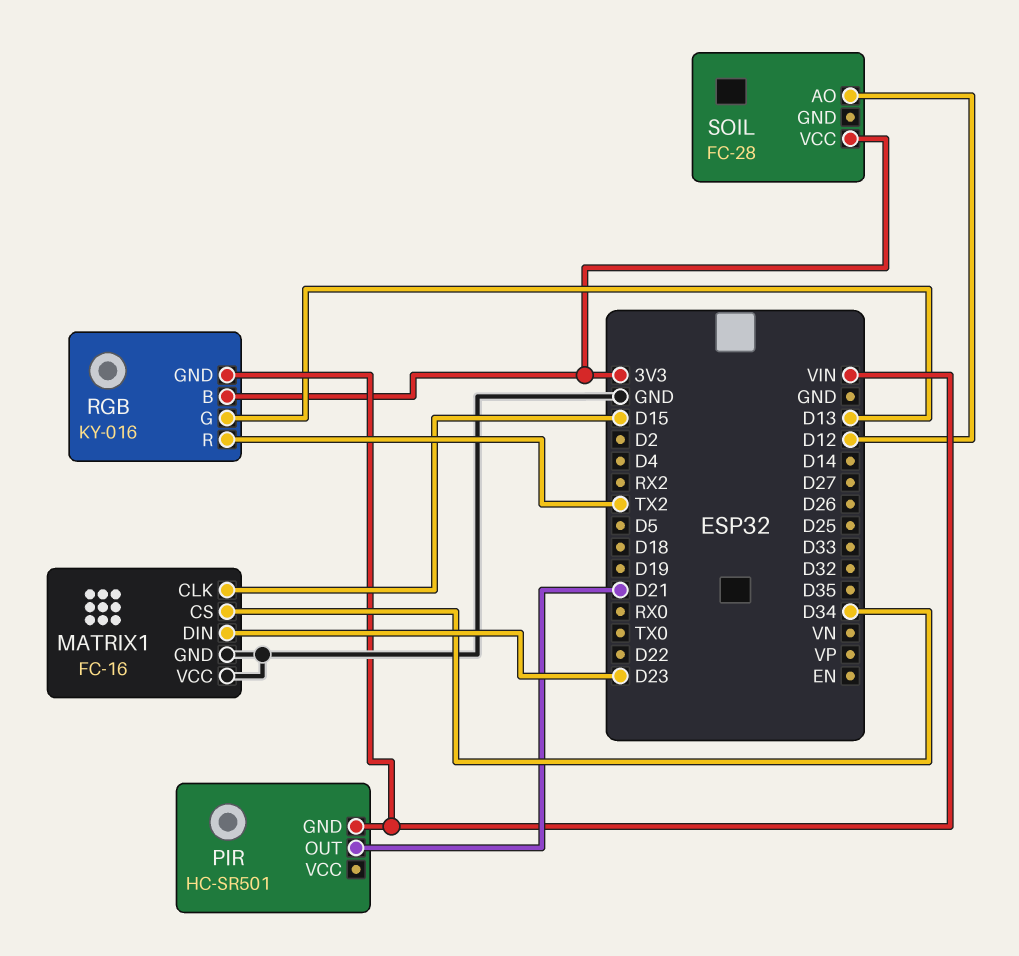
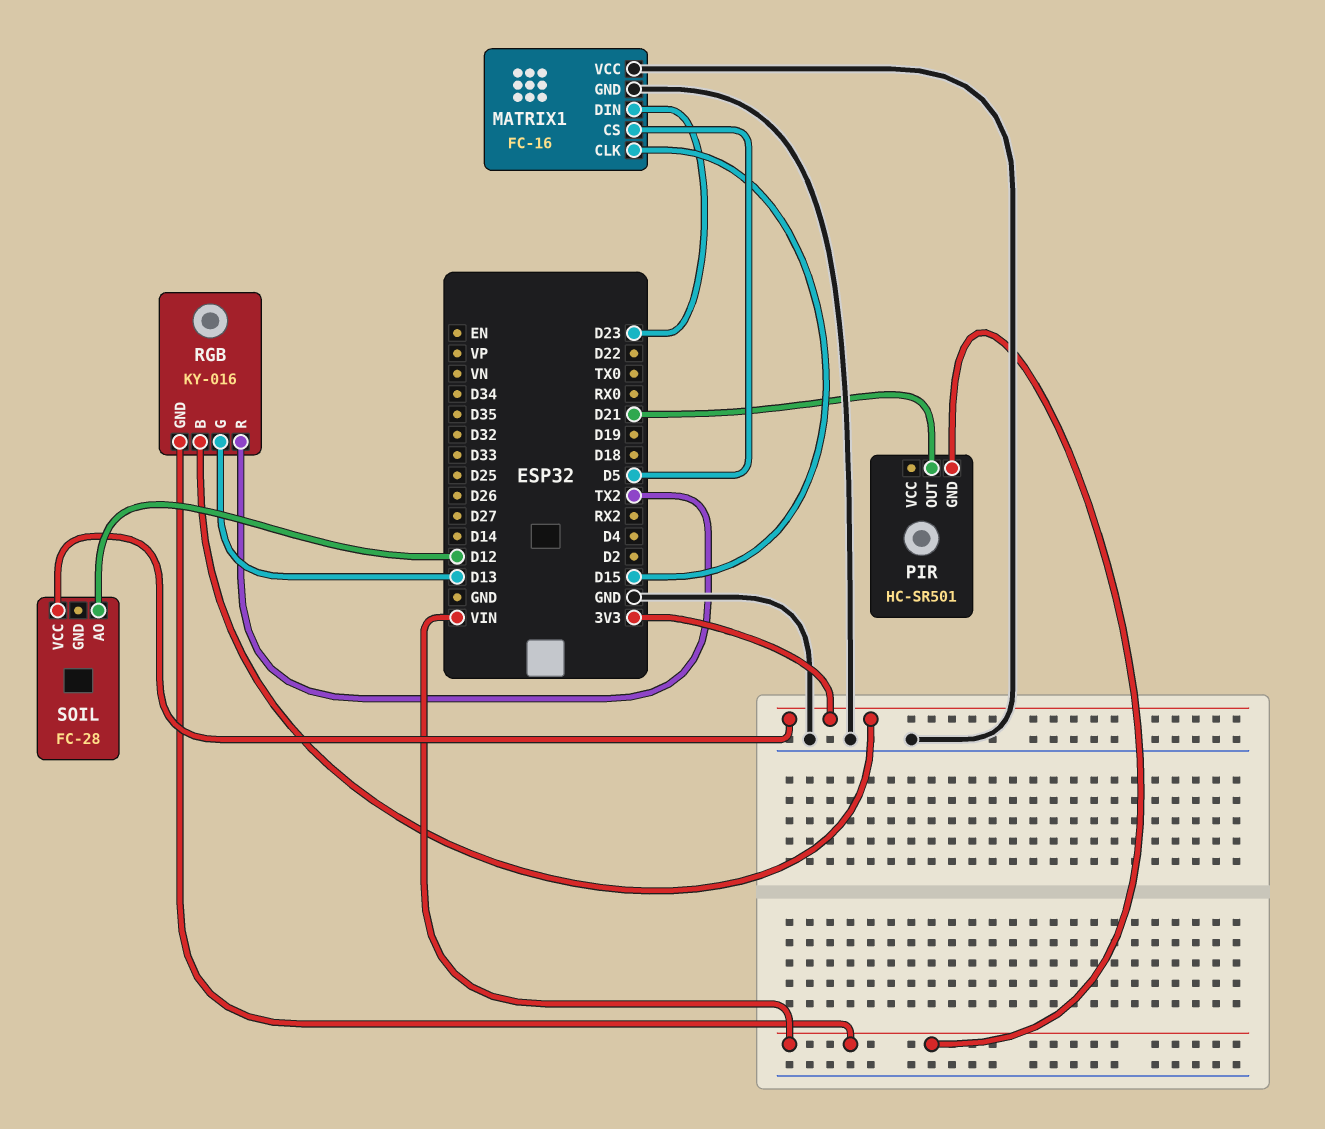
MATRIX1 pin CS: D34 -> D5

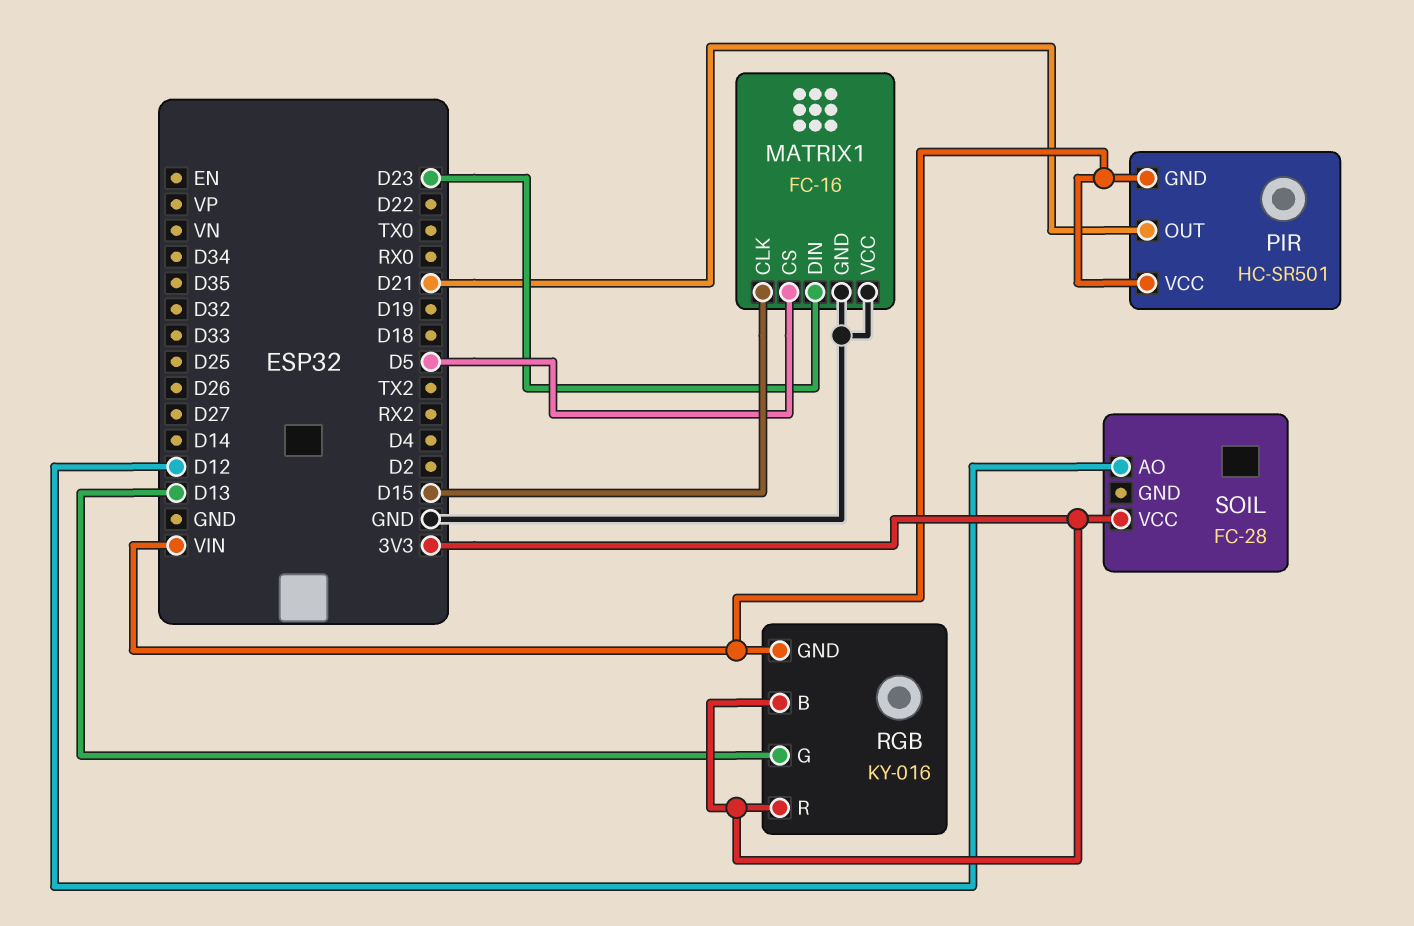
PIR pin VCC: none -> VIN
RGB pin R: TX2 -> 3V3

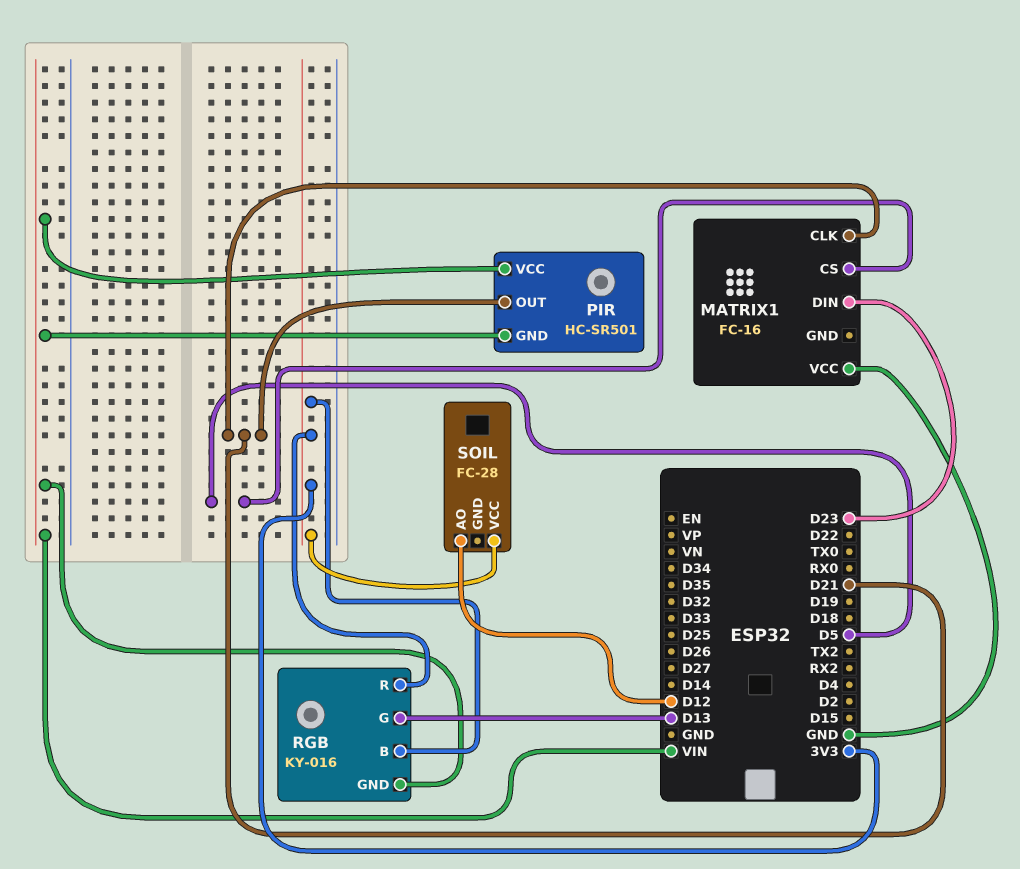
MATRIX1 pin CLK: D15 -> D21
MATRIX1 pin GND: GND -> none

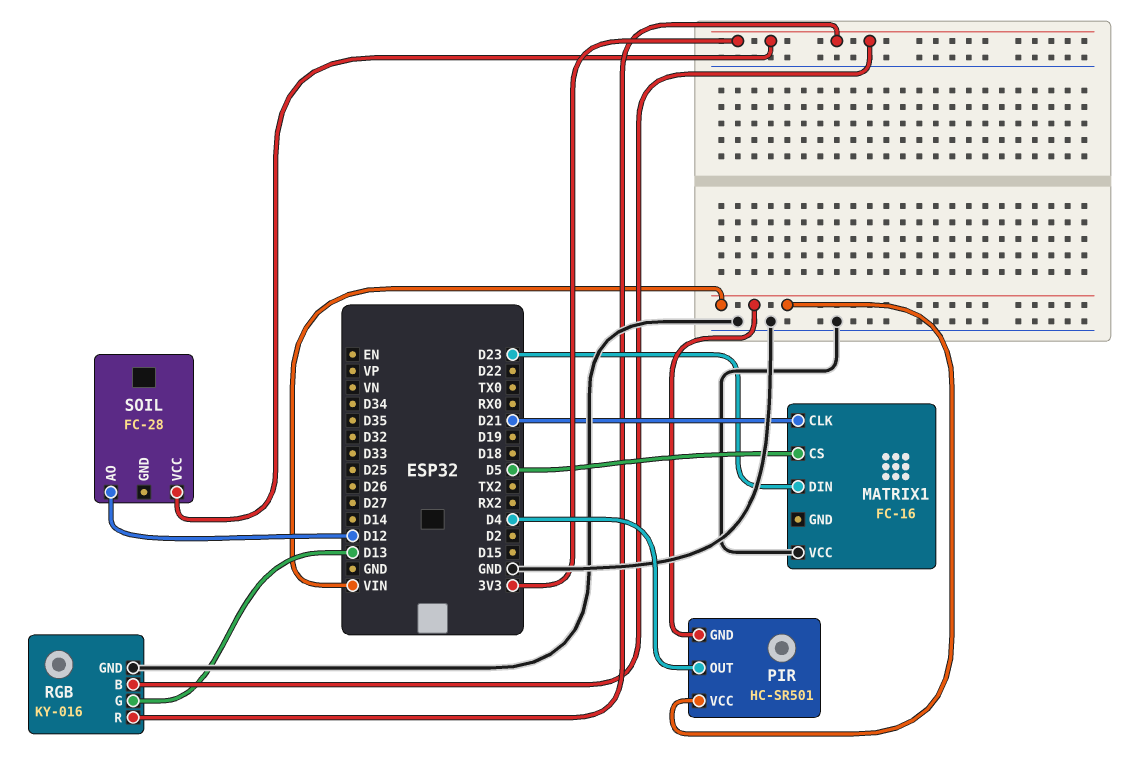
PIR pin OUT: D21 -> D4
RGB pin GND: VIN -> GND

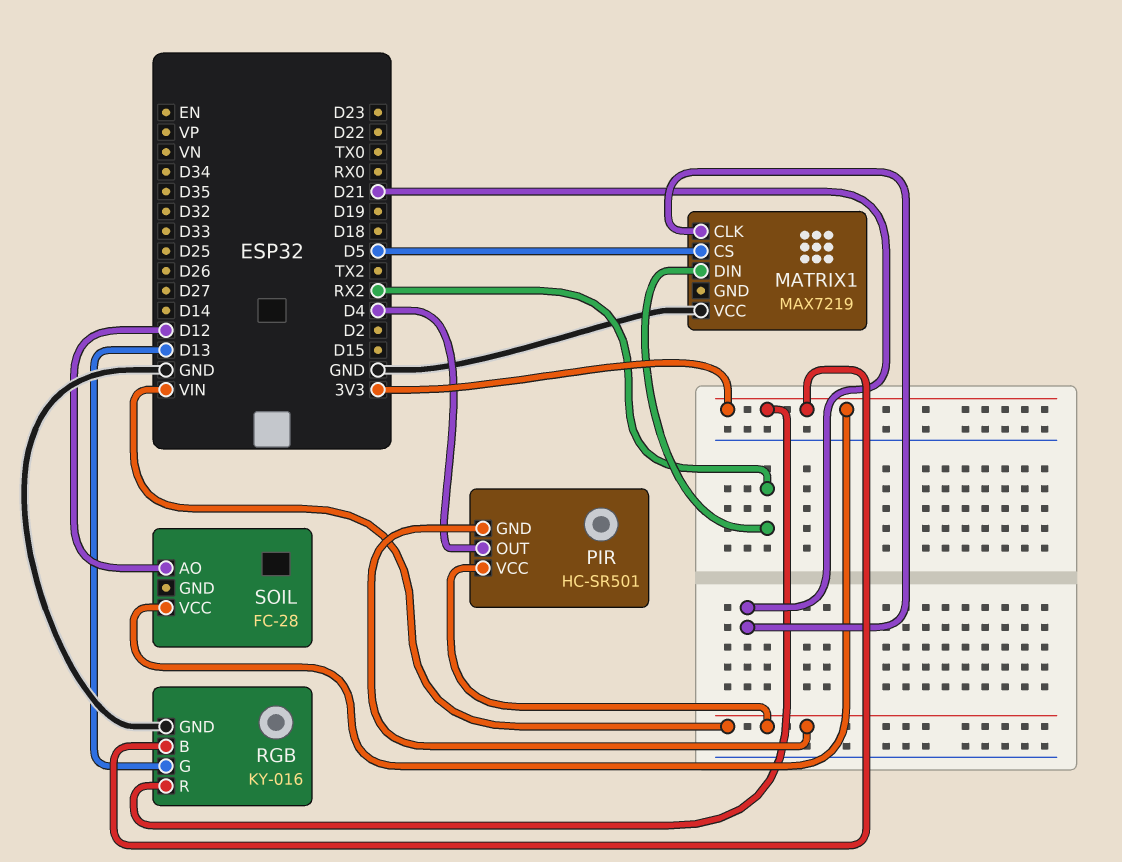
MATRIX1: FC-16 -> MAX7219
MATRIX1 pin DIN: D23 -> RX2

